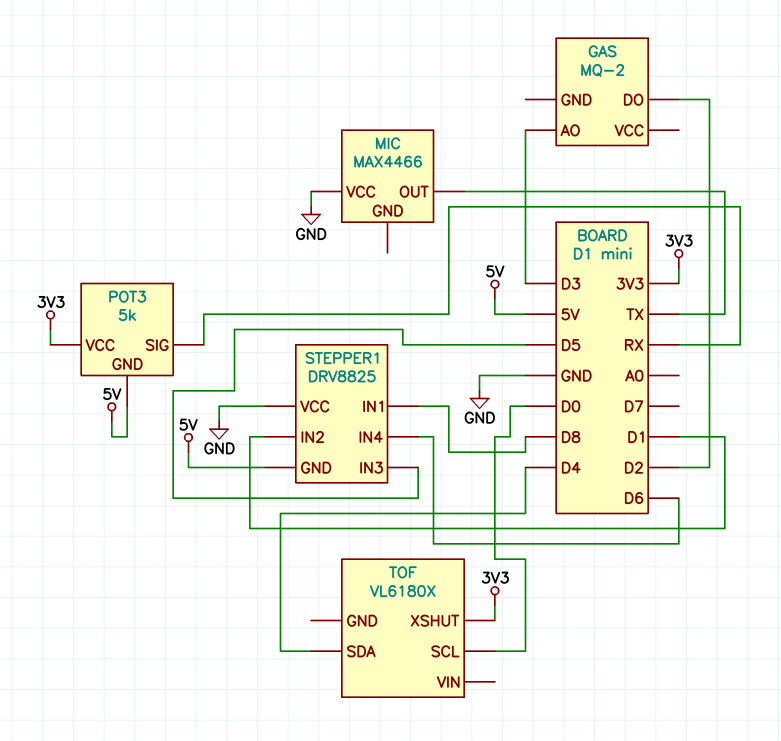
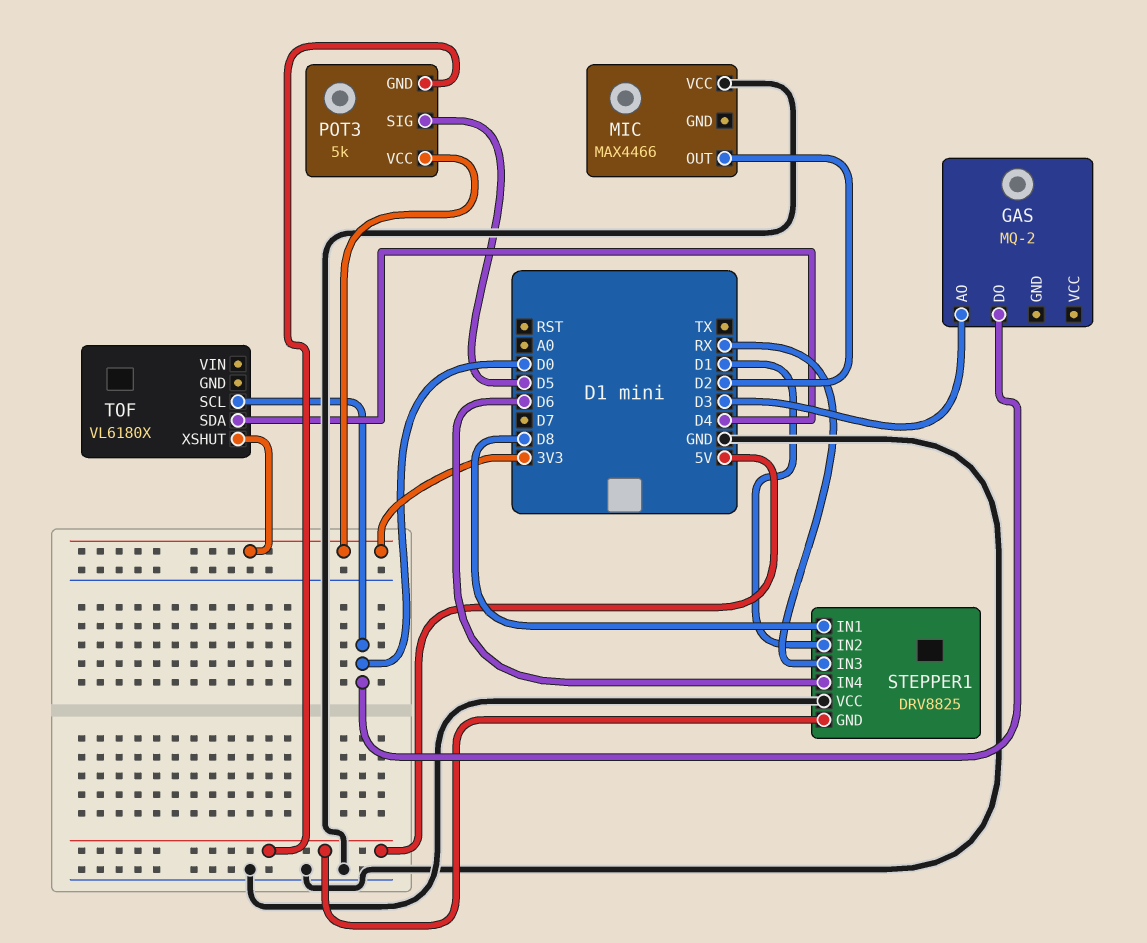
GAS pin DO: D2 -> D0
MIC pin OUT: TX -> D2
POT3 pin SIG: RX -> D5
STEPPER1 pin IN3: D5 -> RX

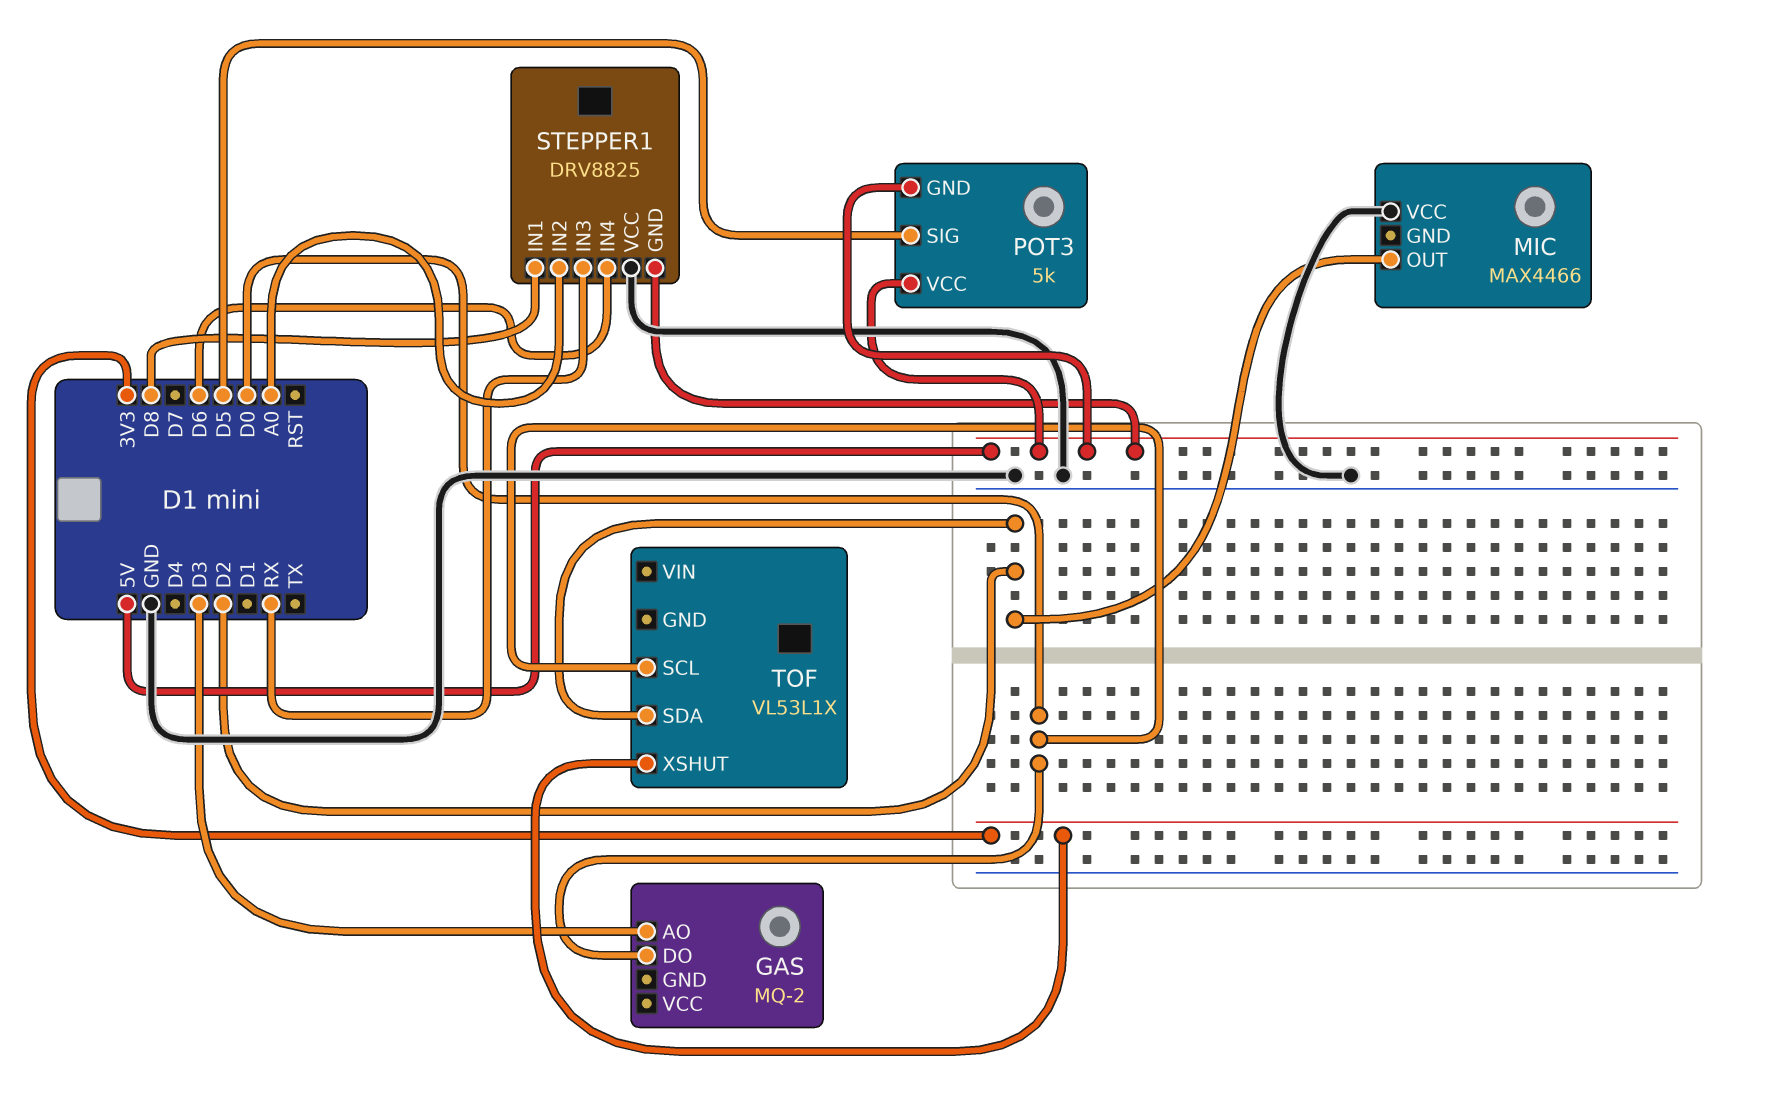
POT3 pin VCC: 3V3 -> 5V
STEPPER1 pin IN2: D1 -> A0
TOF: VL6180X -> VL53L1X
TOF pin SDA: D4 -> D2

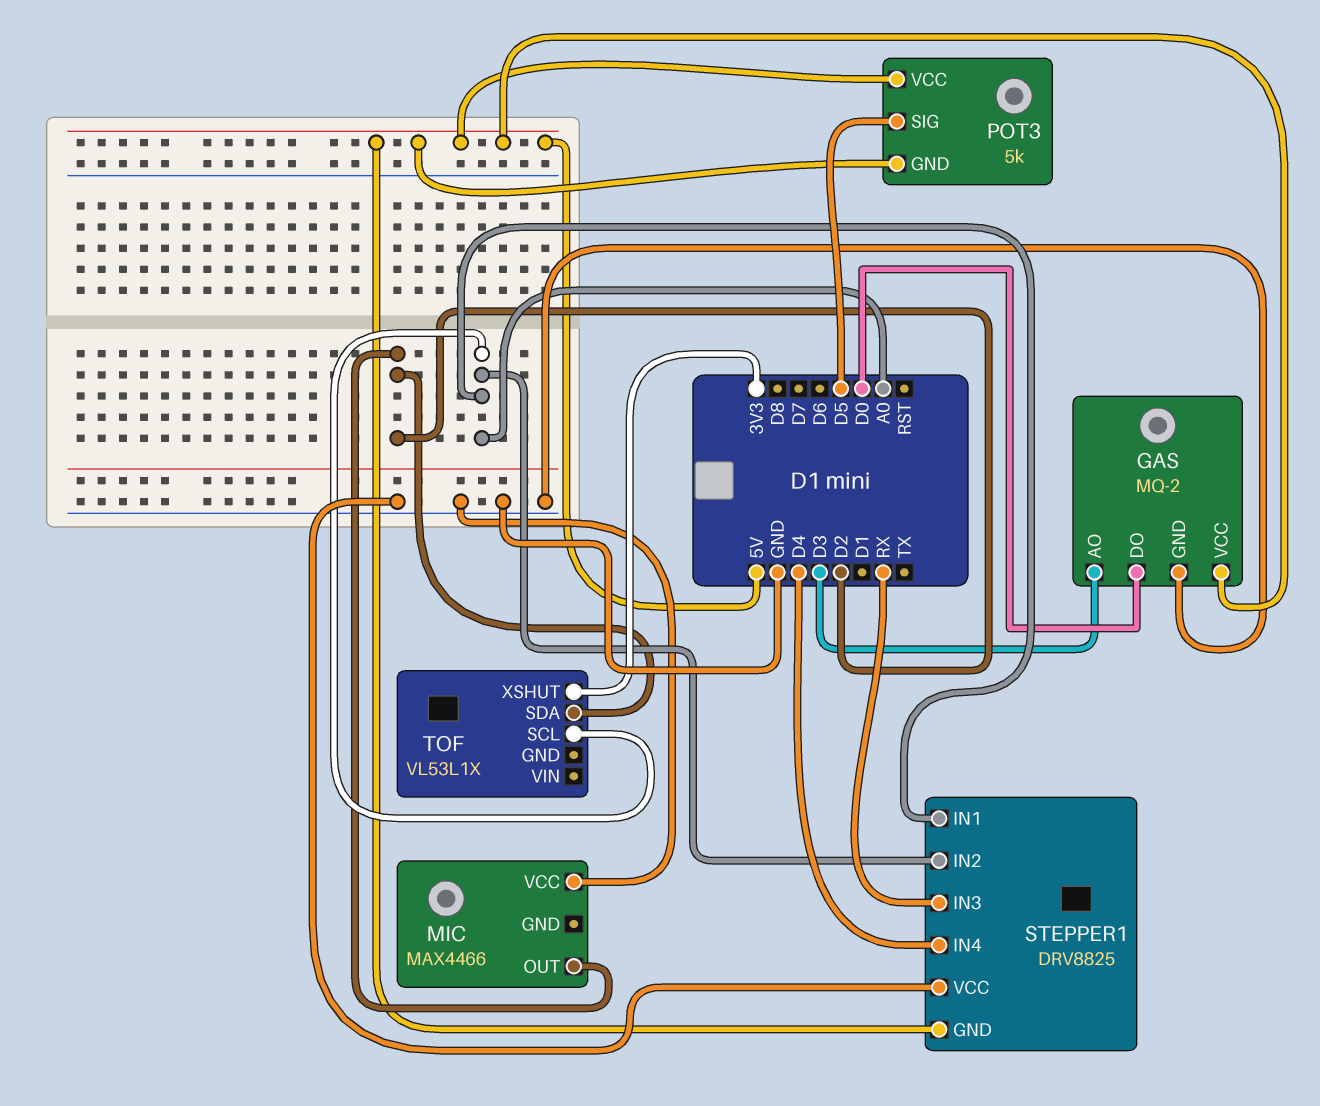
GAS pin GND: none -> GND
GAS pin VCC: none -> 5V
STEPPER1 pin IN1: D8 -> A0
STEPPER1 pin IN4: D6 -> D4
TOF pin SCL: D0 -> A0

